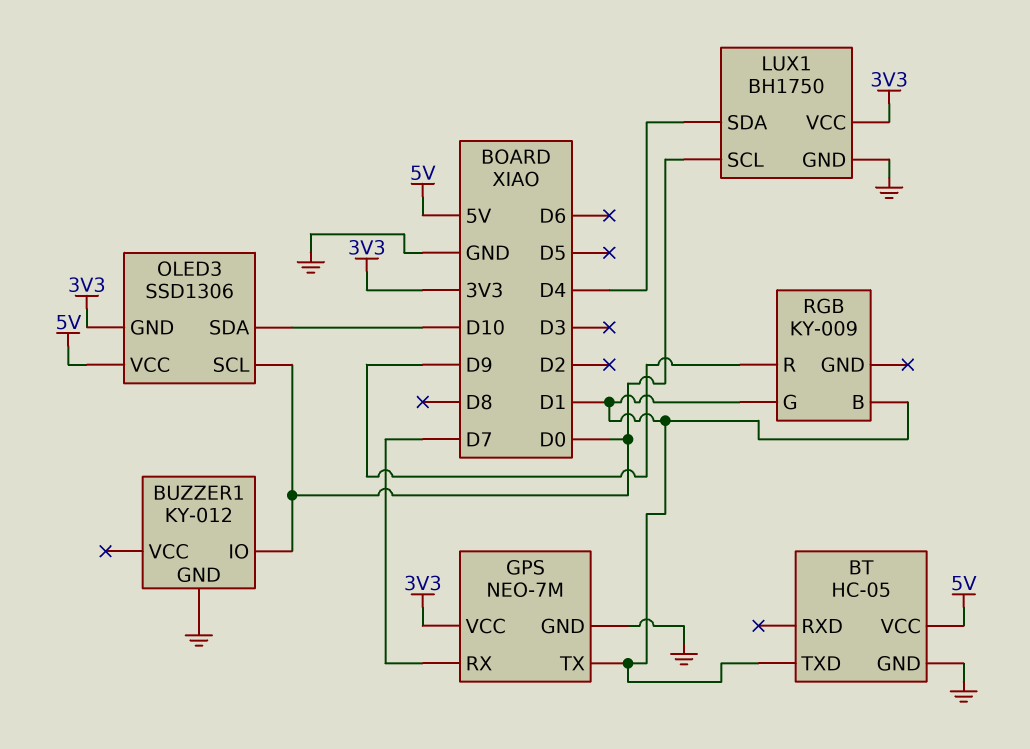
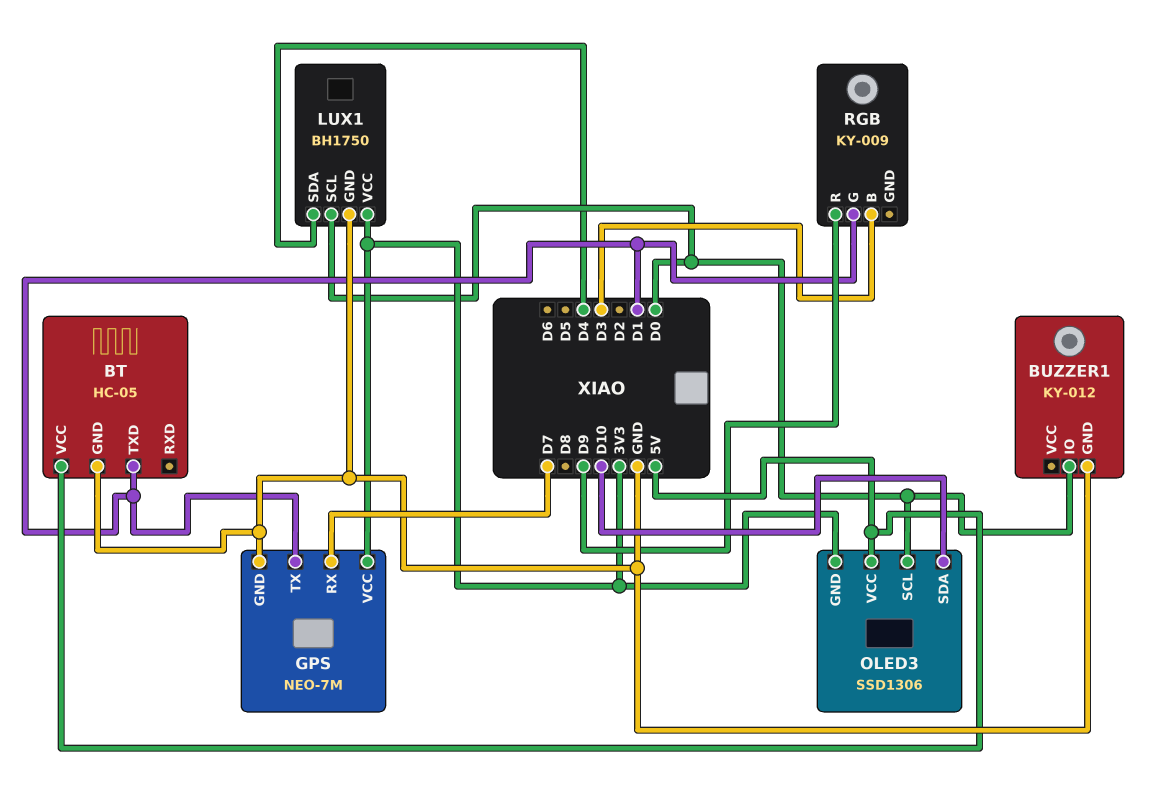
RGB pin B: D1 -> D3

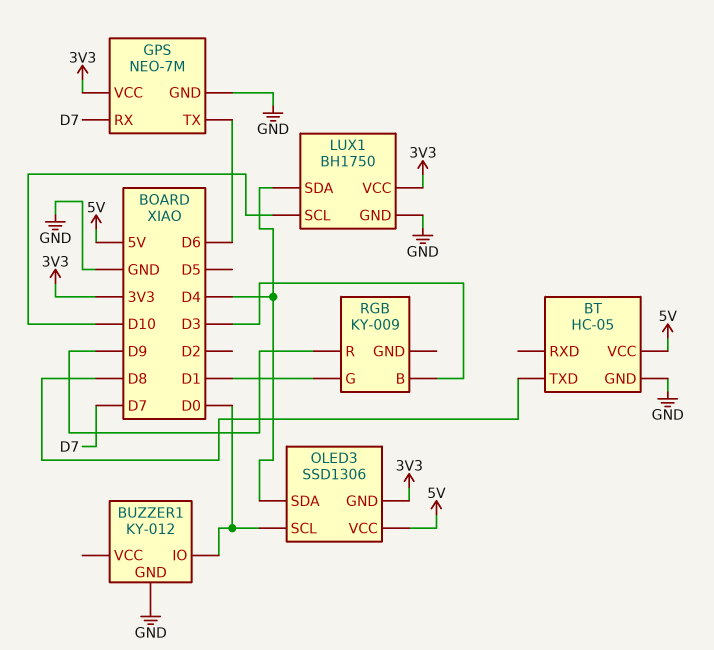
BT pin TXD: D1 -> D8
GPS pin TX: D1 -> D6
LUX1 pin SCL: D0 -> D10
OLED3 pin SDA: D10 -> D4

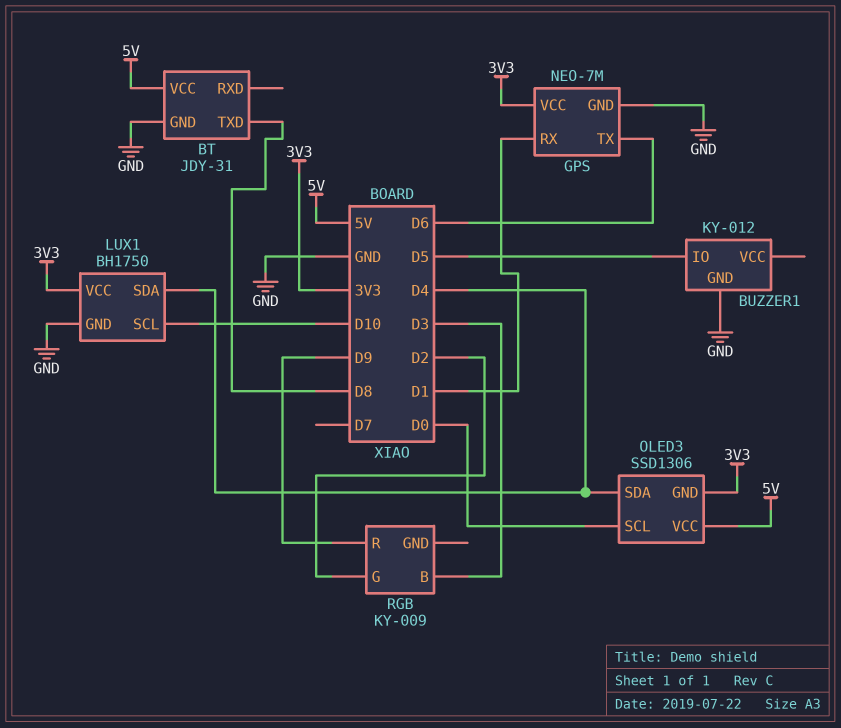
BT: HC-05 -> JDY-31
BUZZER1 pin IO: D0 -> D5
GPS pin RX: D7 -> D1
RGB pin G: D1 -> D2

